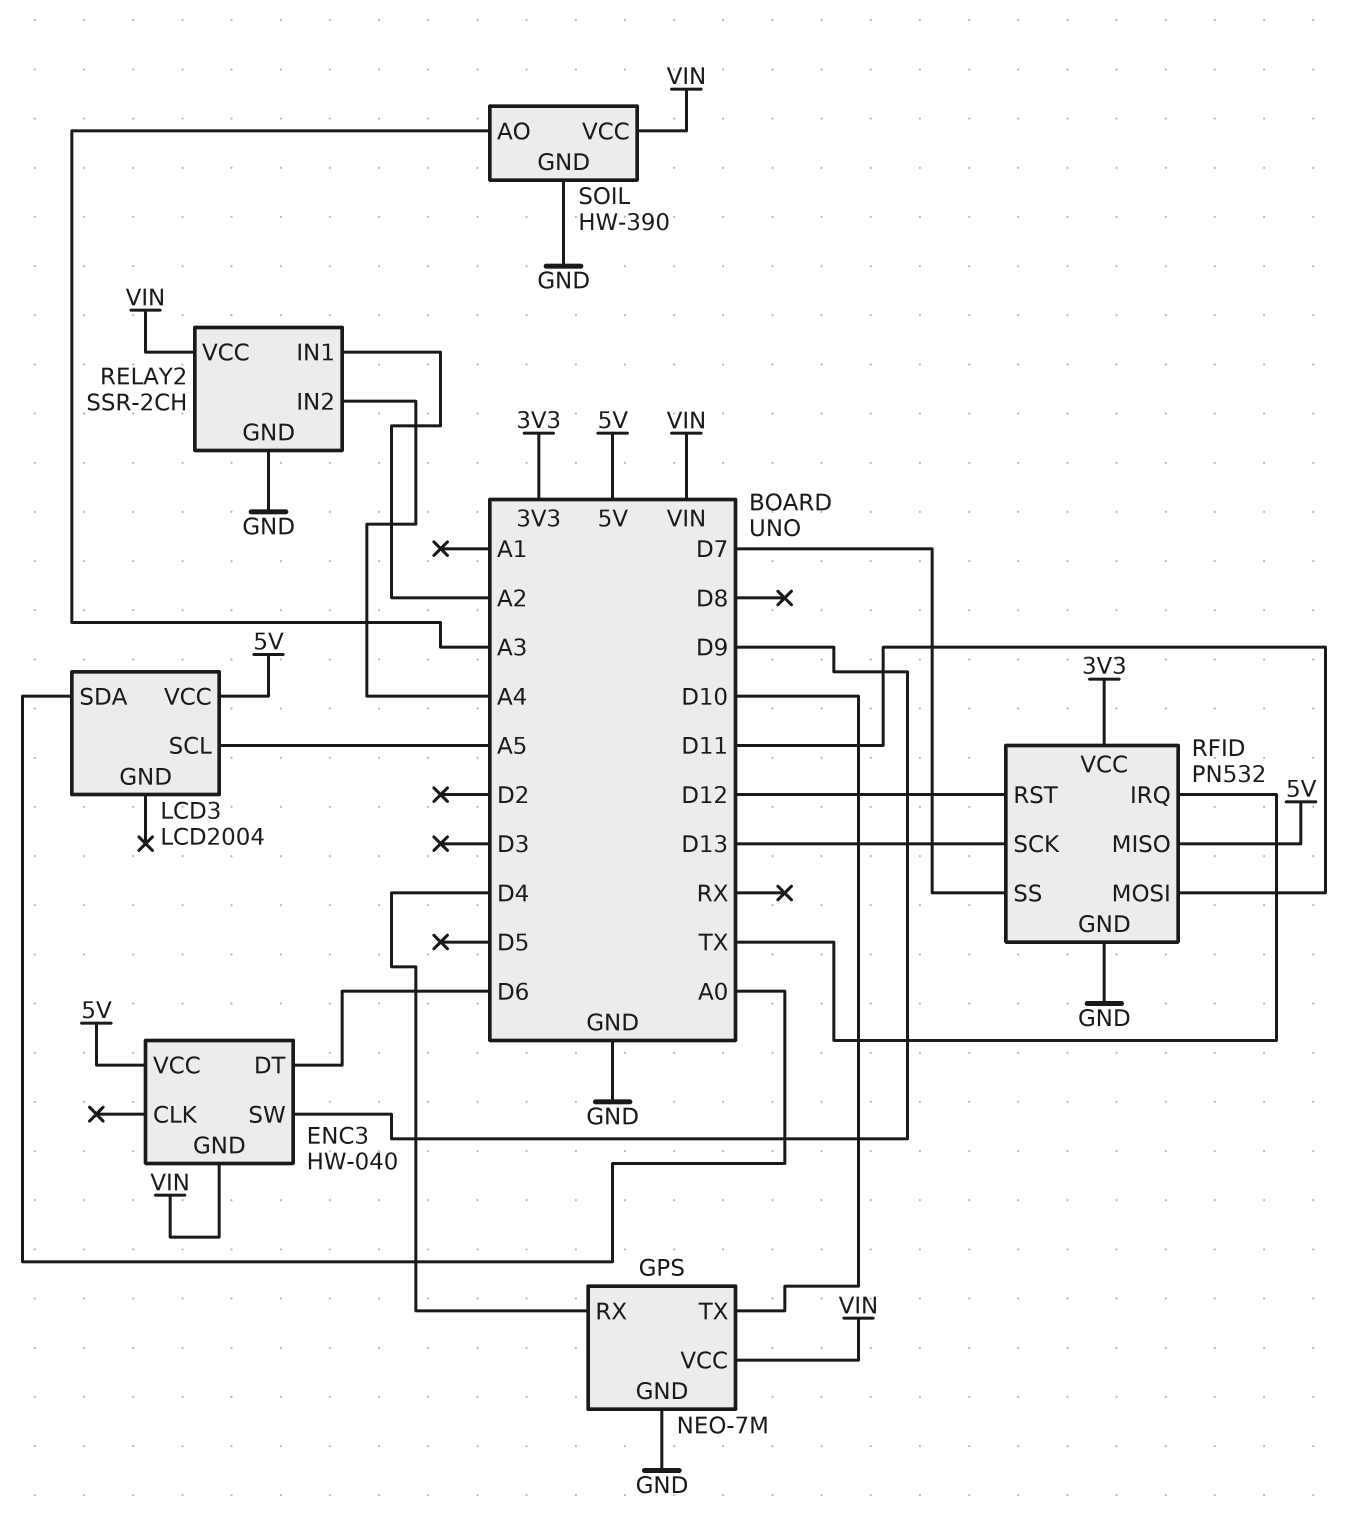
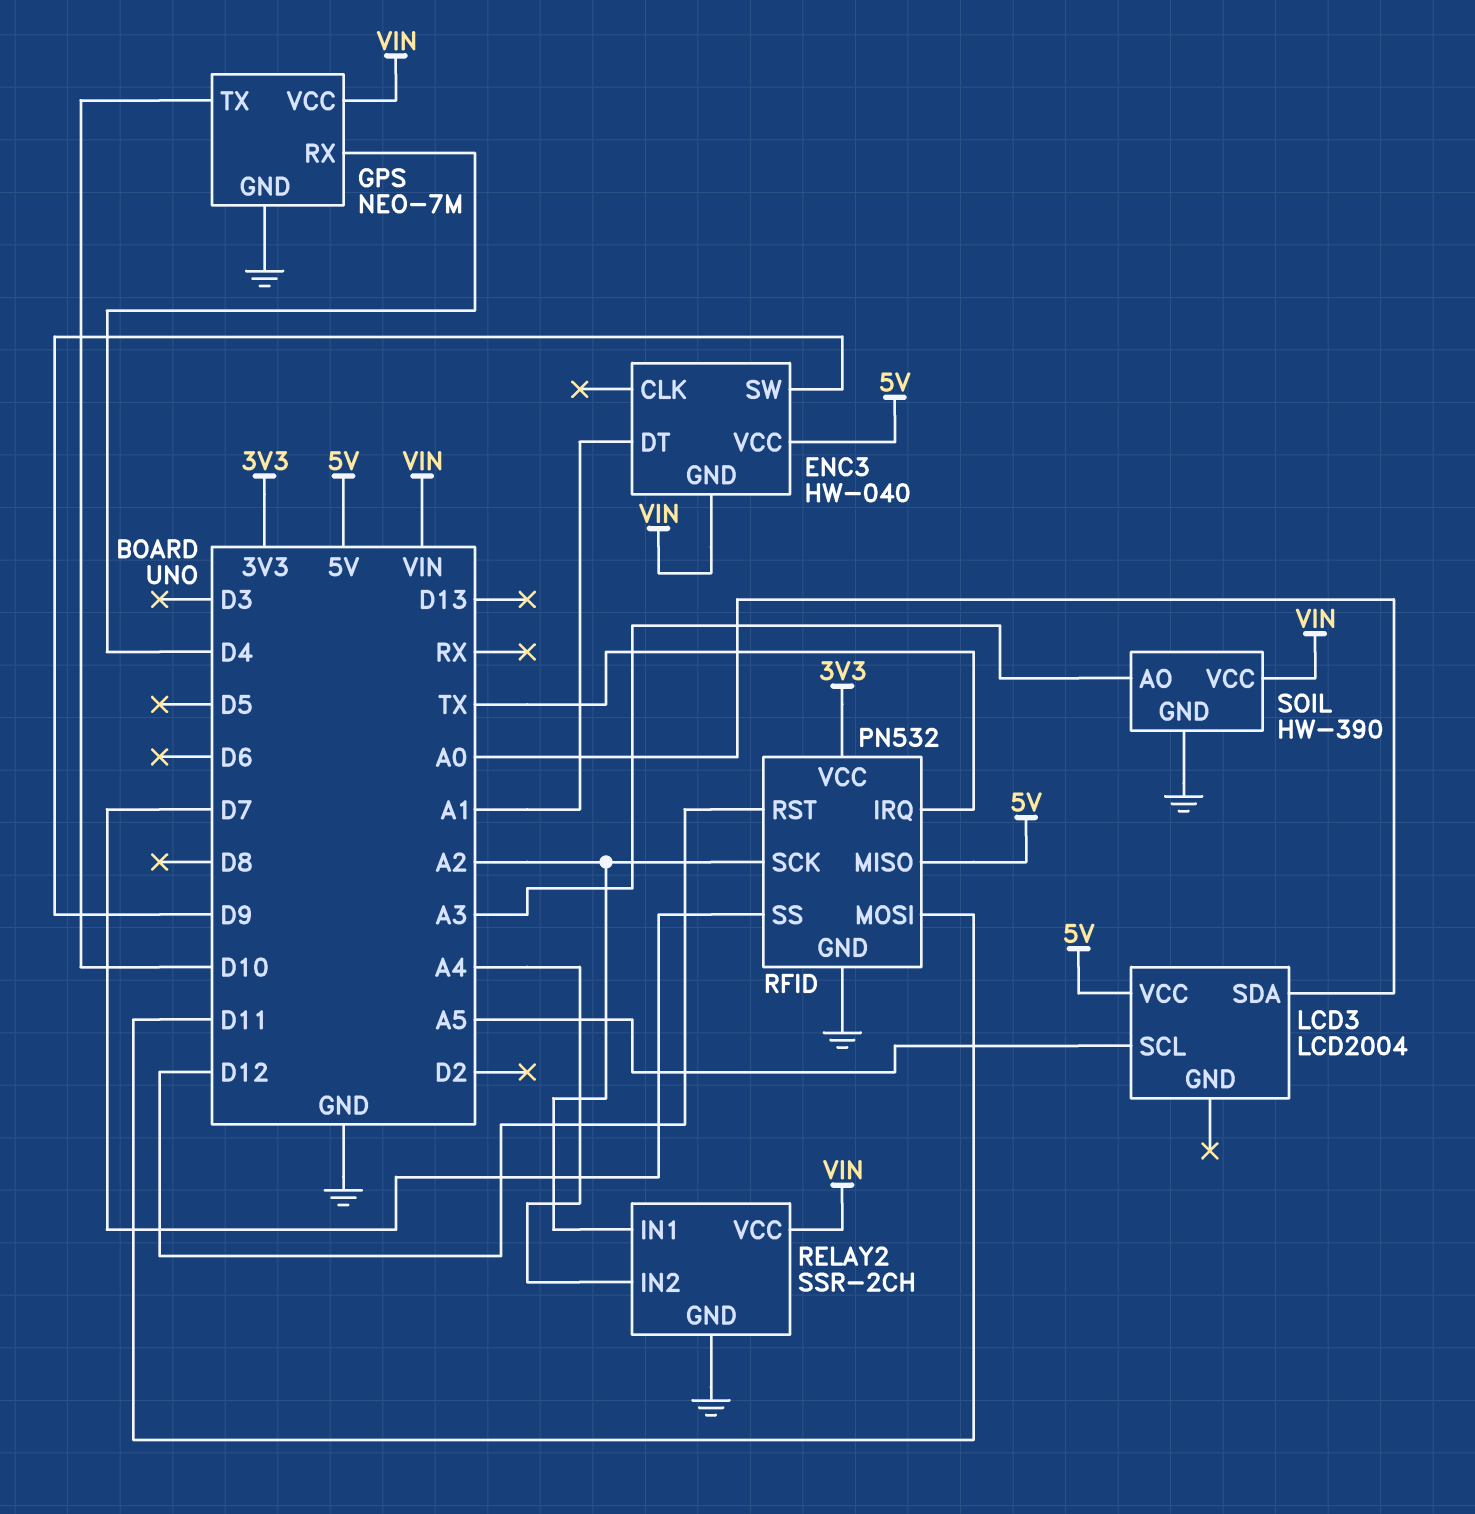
ENC3 pin DT: D6 -> A1
RFID pin SCK: D13 -> A2

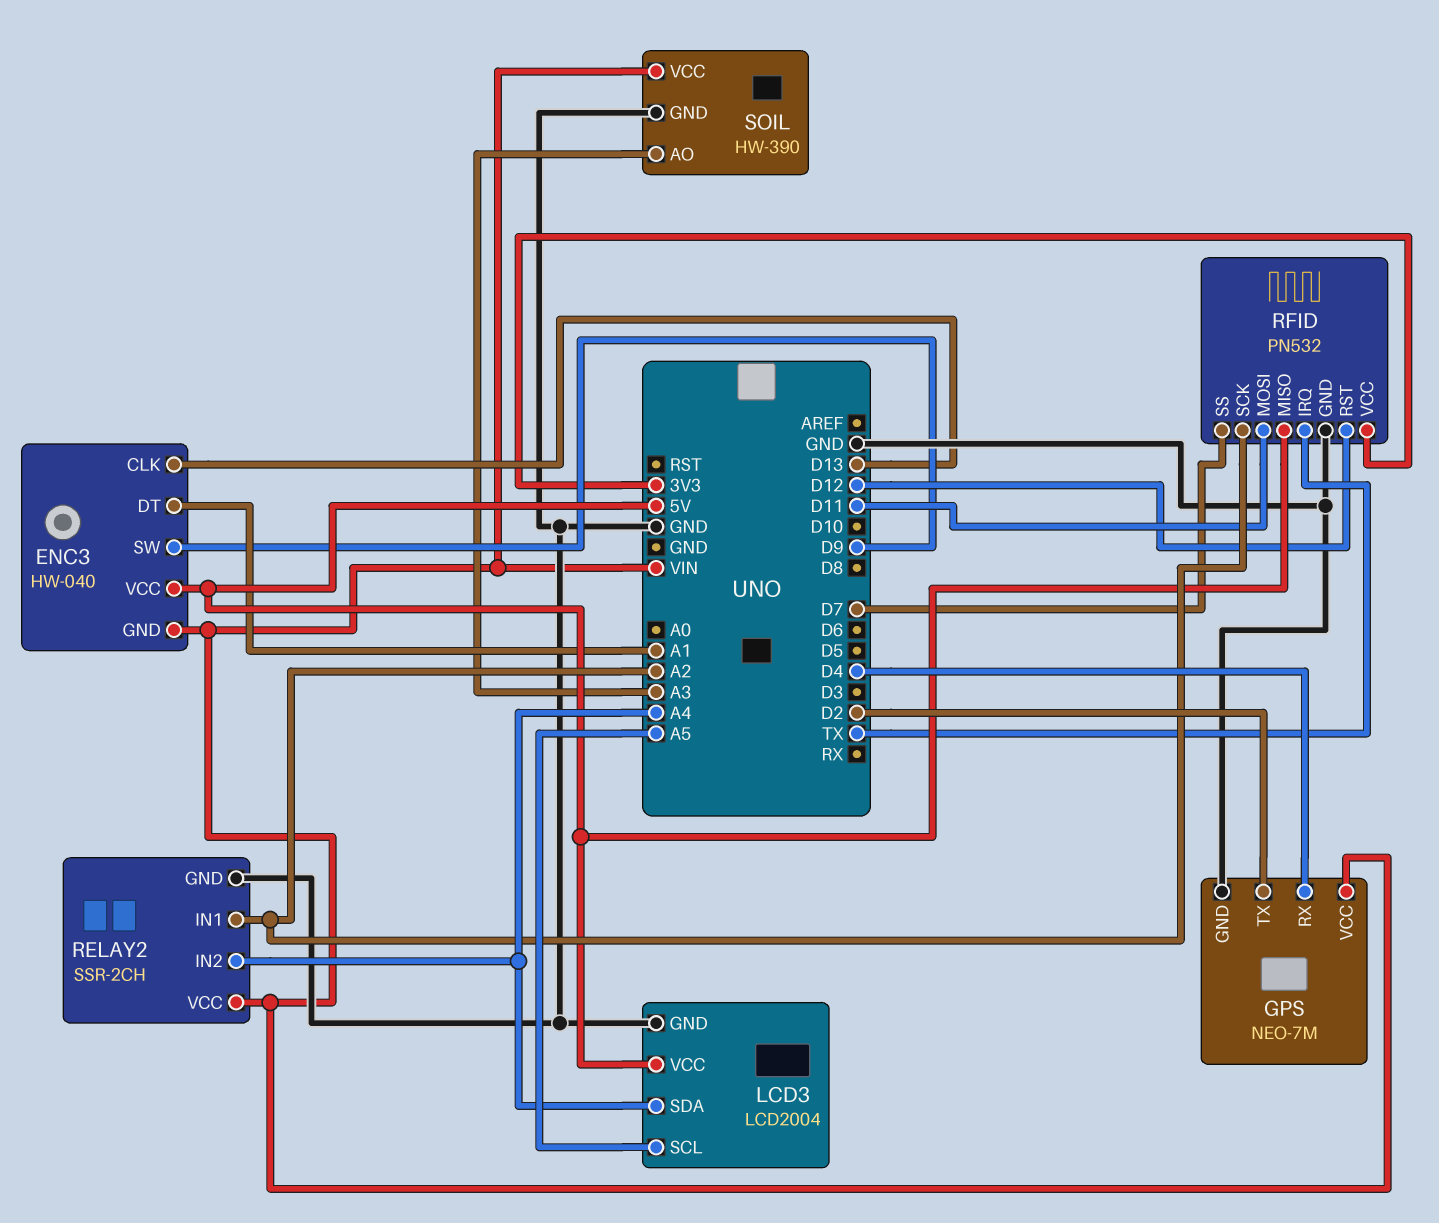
ENC3 pin CLK: none -> D13
GPS pin TX: D10 -> D2
LCD3 pin GND: none -> GND
LCD3 pin SDA: A0 -> A4

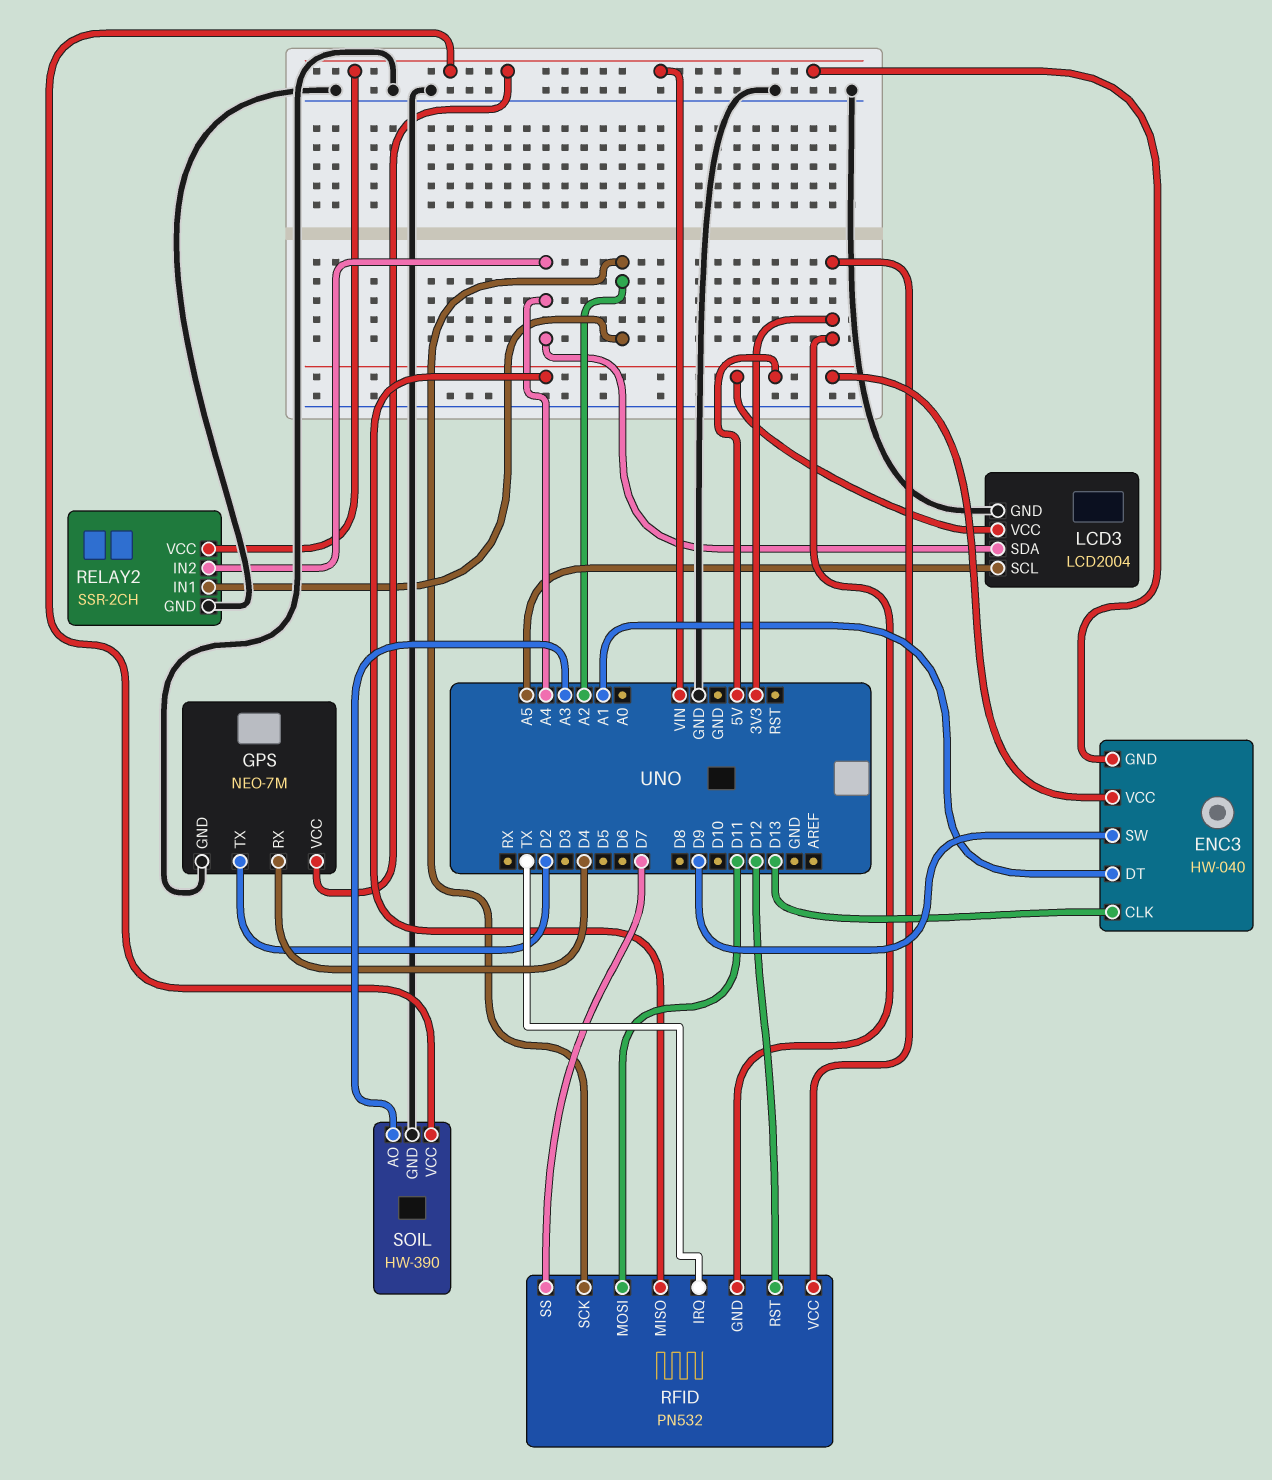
RFID pin GND: GND -> 3V3

